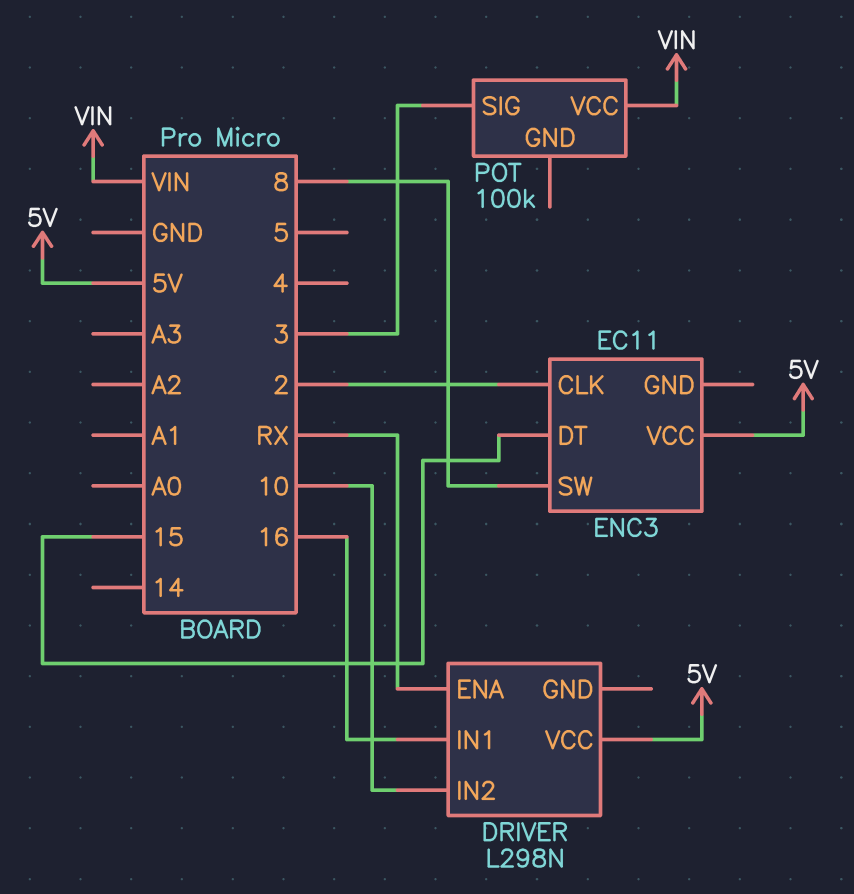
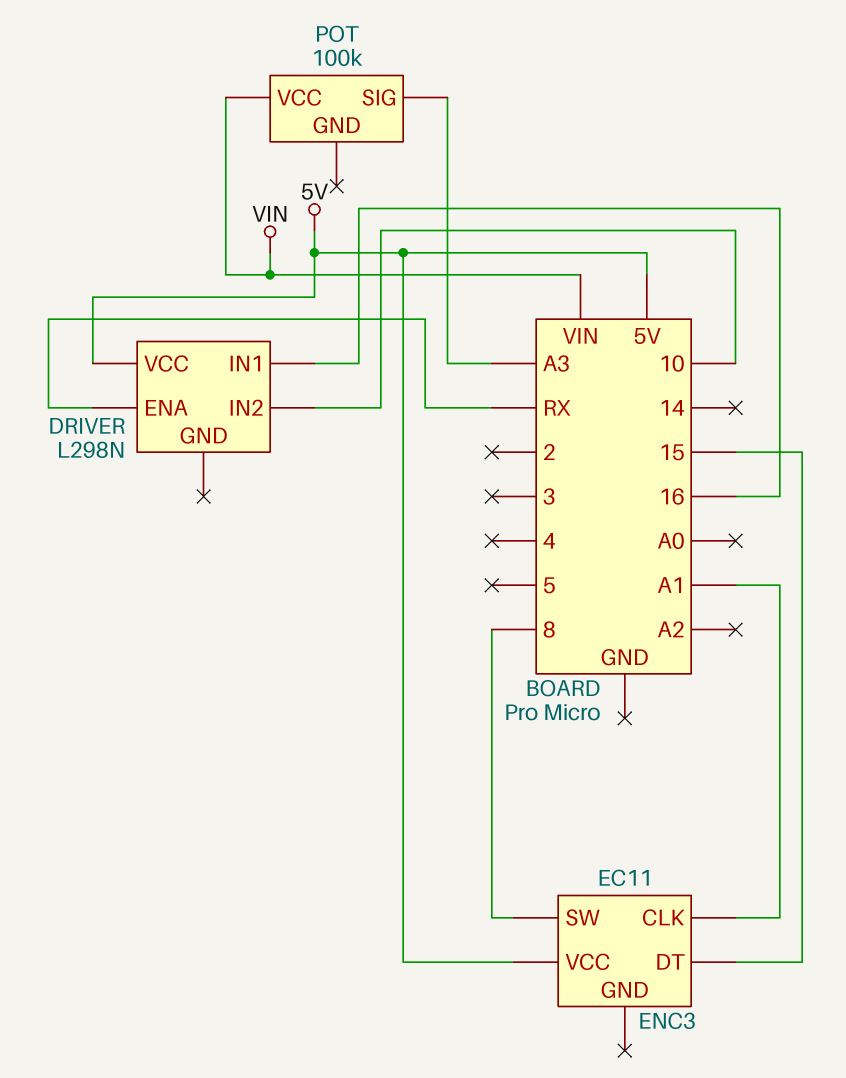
ENC3 pin CLK: 2 -> A1
POT pin SIG: 3 -> A3

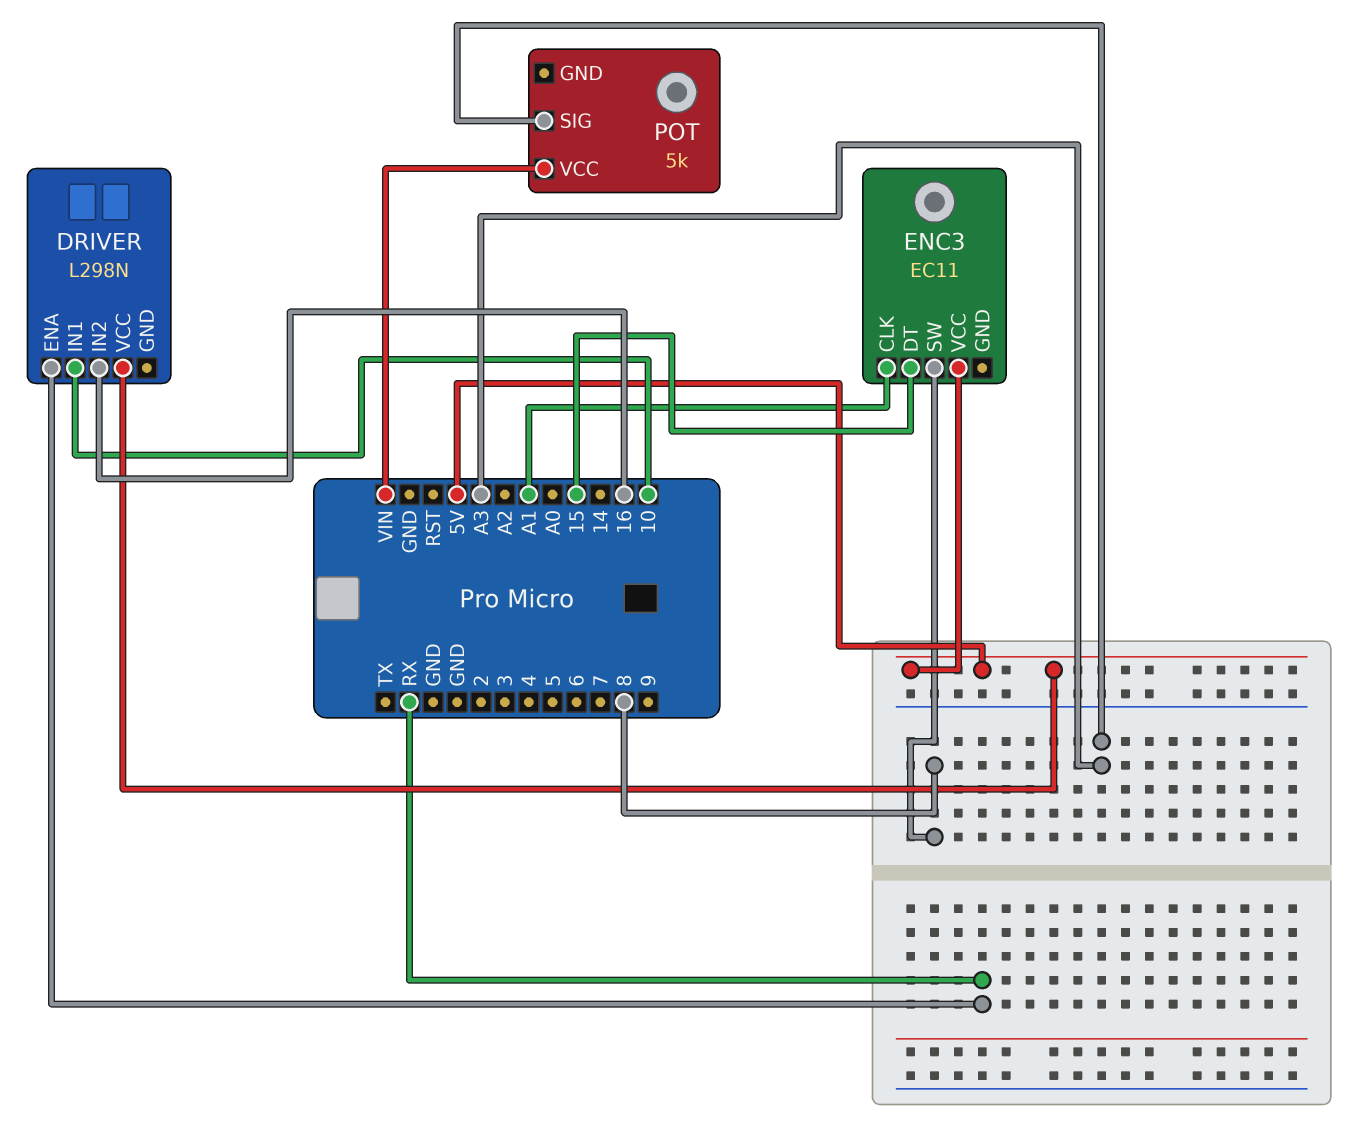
DRIVER pin IN1: 16 -> 10
DRIVER pin IN2: 10 -> 16
POT: 100k -> 5k

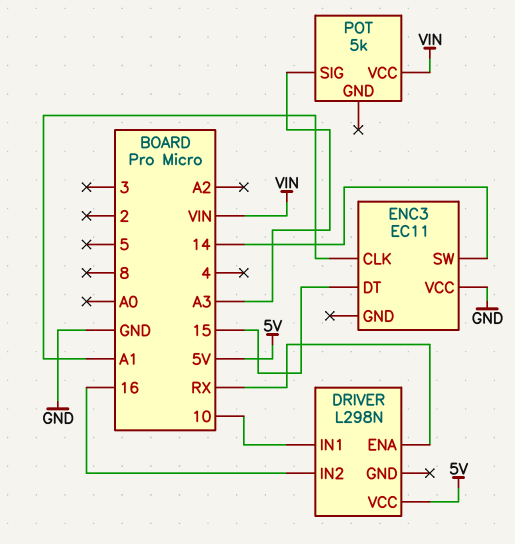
ENC3 pin SW: 8 -> 14
ENC3 pin VCC: 5V -> GND

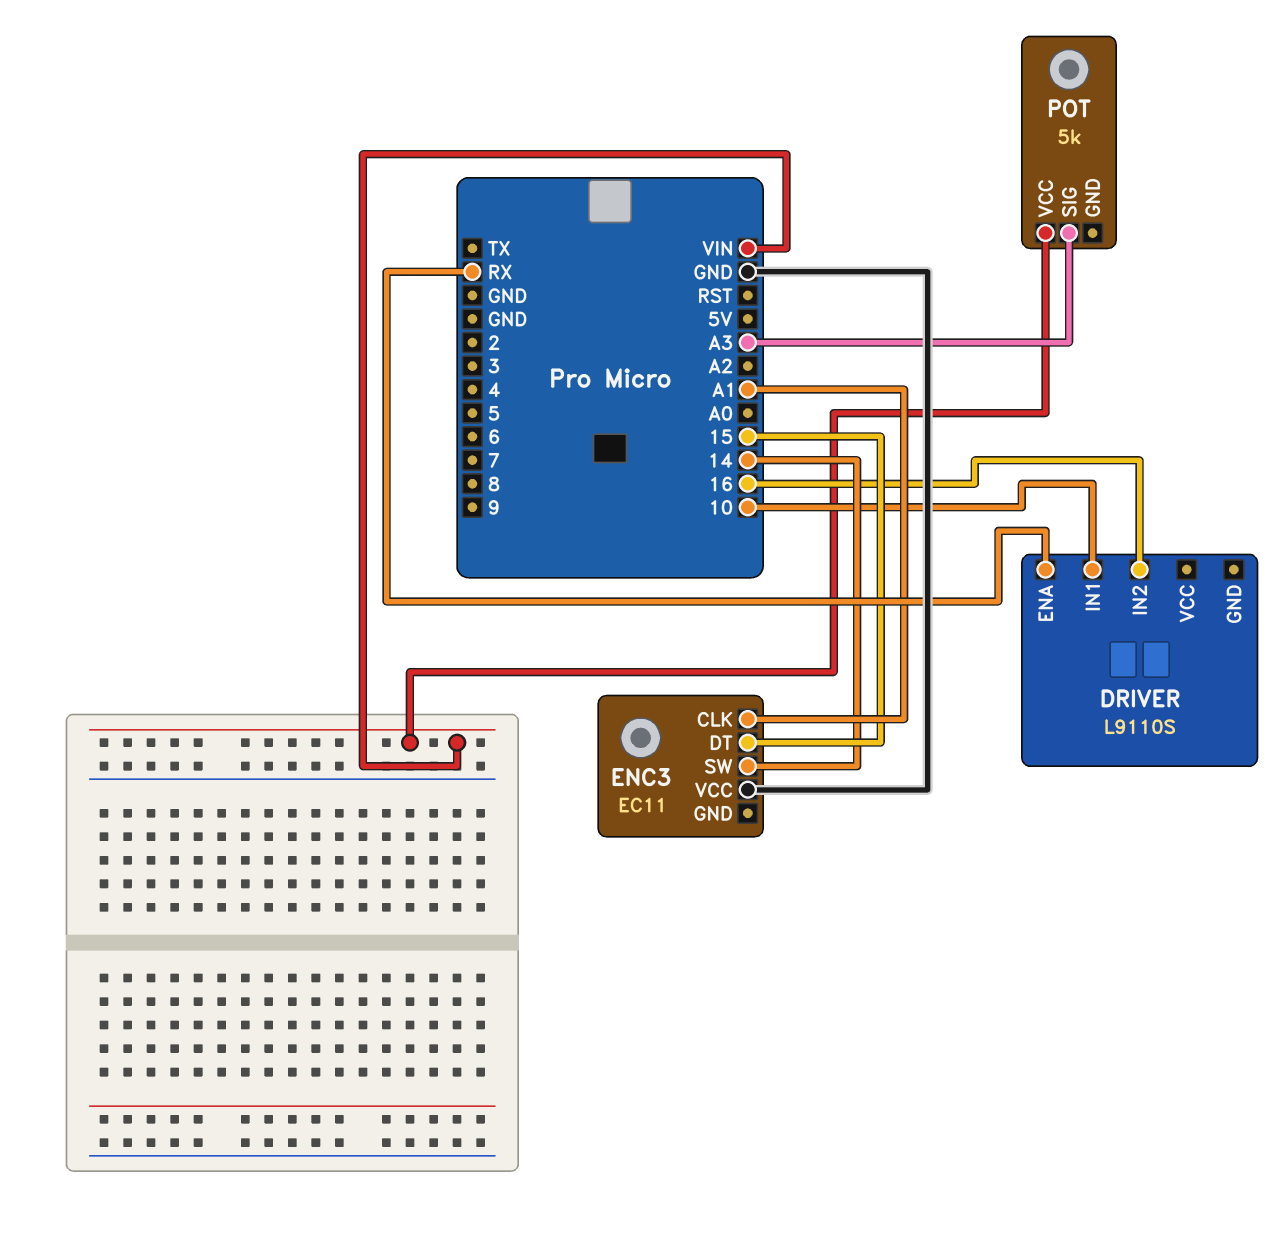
DRIVER: L298N -> L9110S
DRIVER pin VCC: 5V -> none

